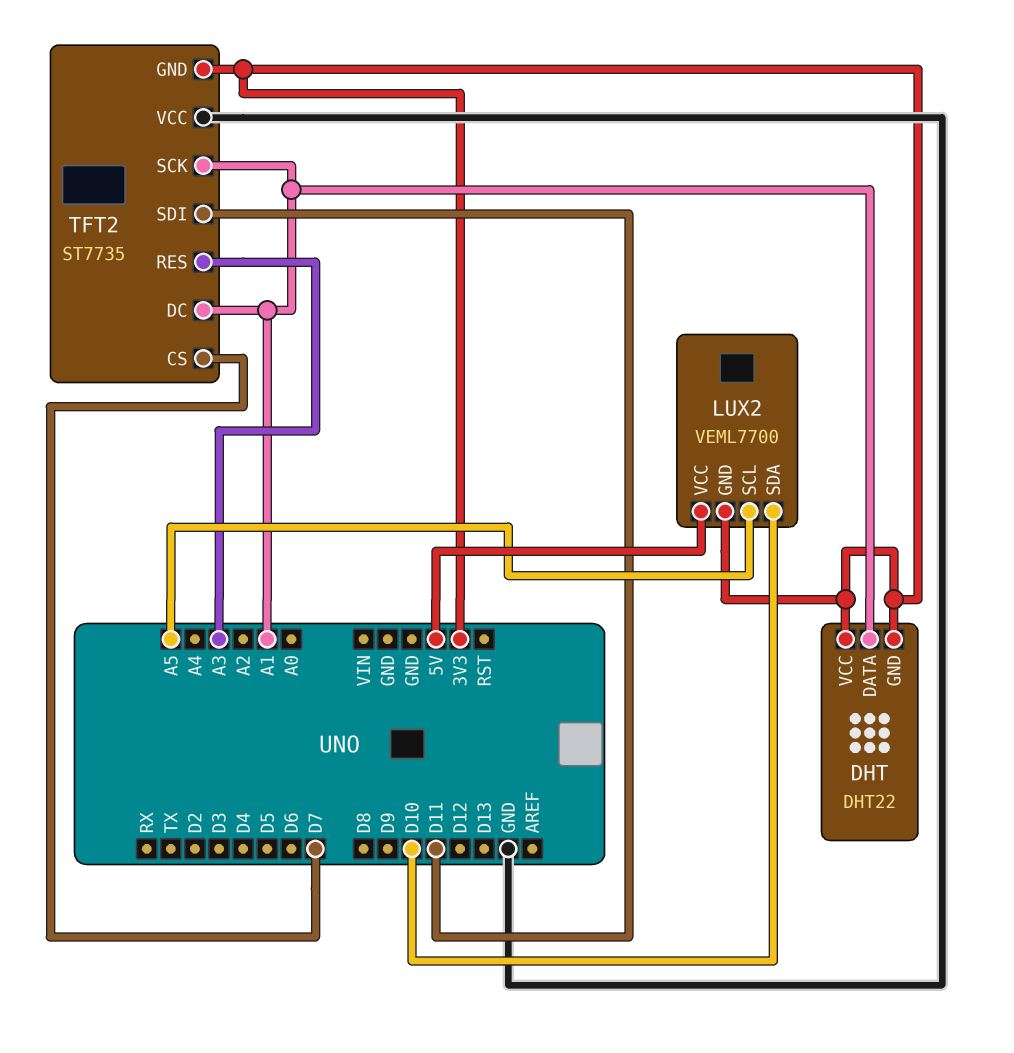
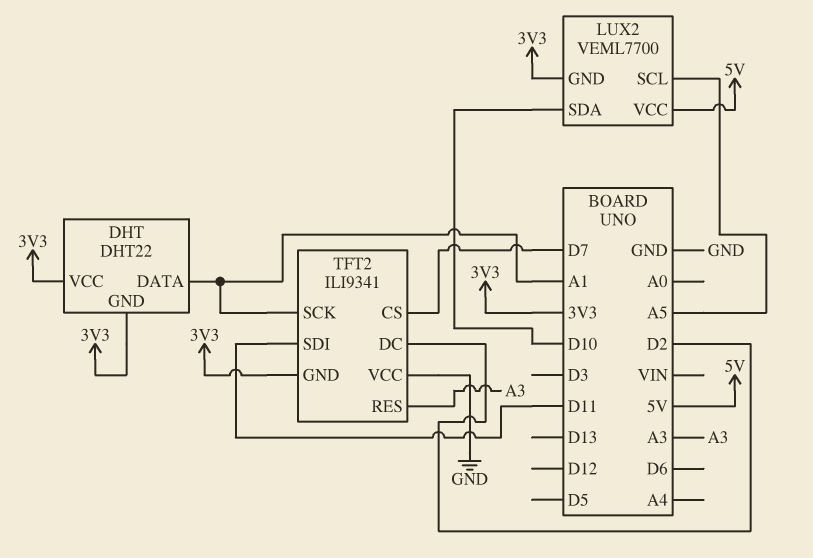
TFT2: ST7735 -> ILI9341
TFT2 pin DC: A1 -> D2

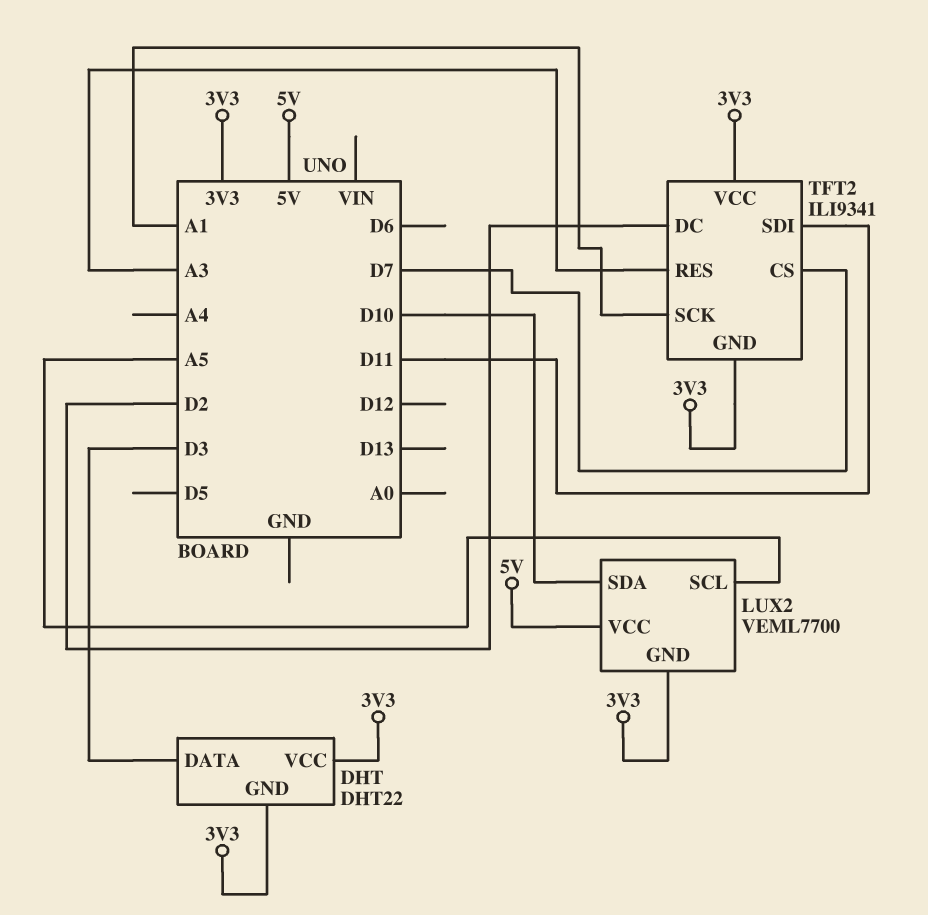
DHT pin DATA: A1 -> D3
TFT2 pin VCC: GND -> 3V3

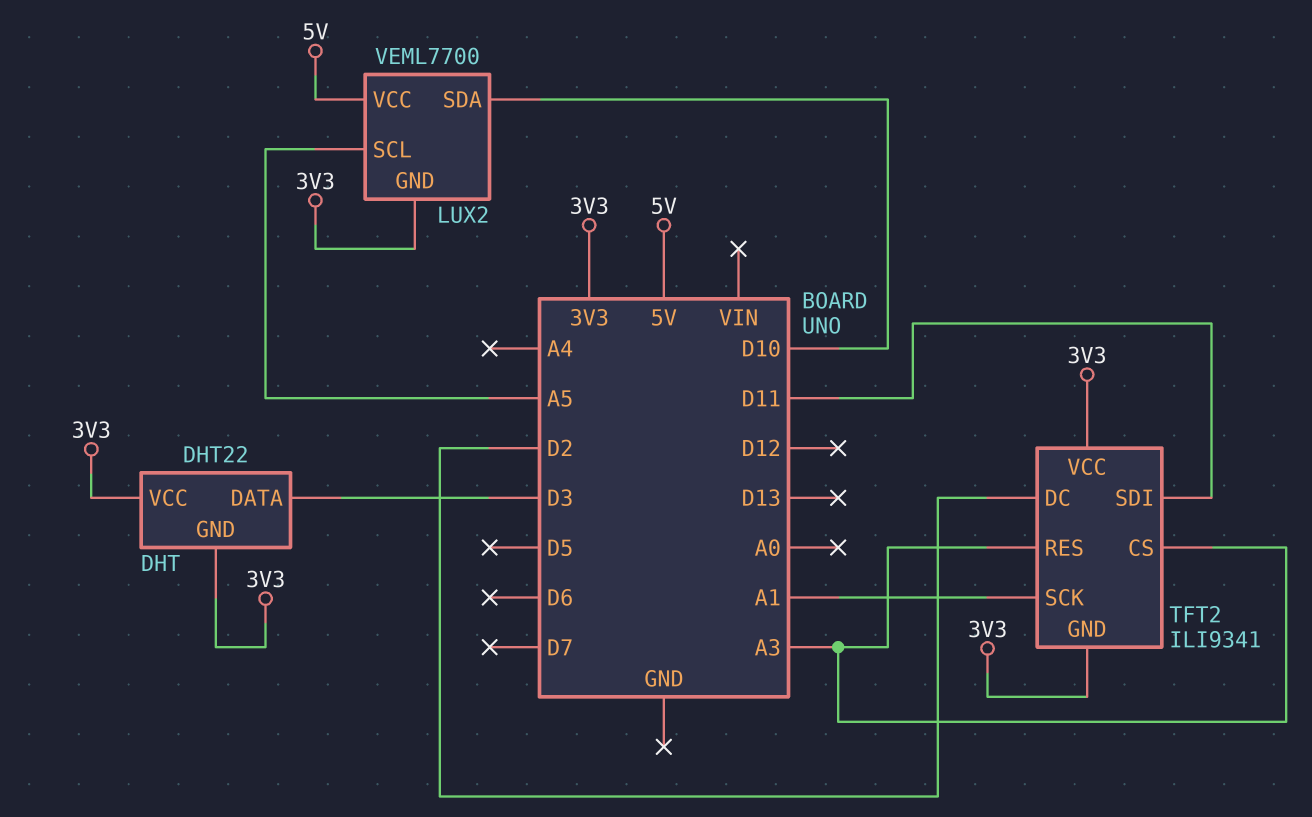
TFT2 pin CS: D7 -> A3

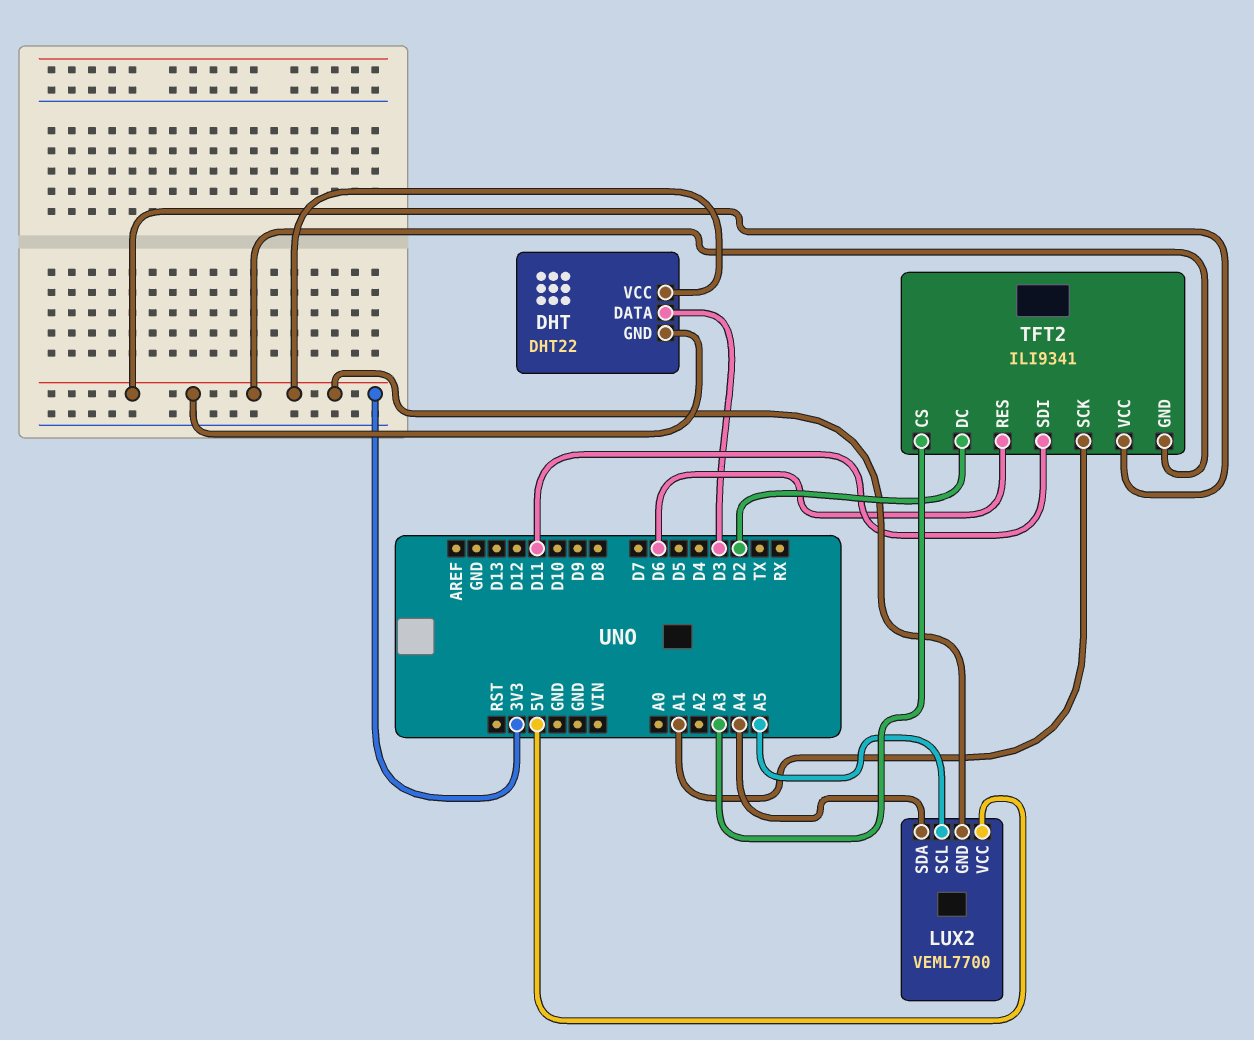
LUX2 pin SDA: D10 -> A4
TFT2 pin RES: A3 -> D6

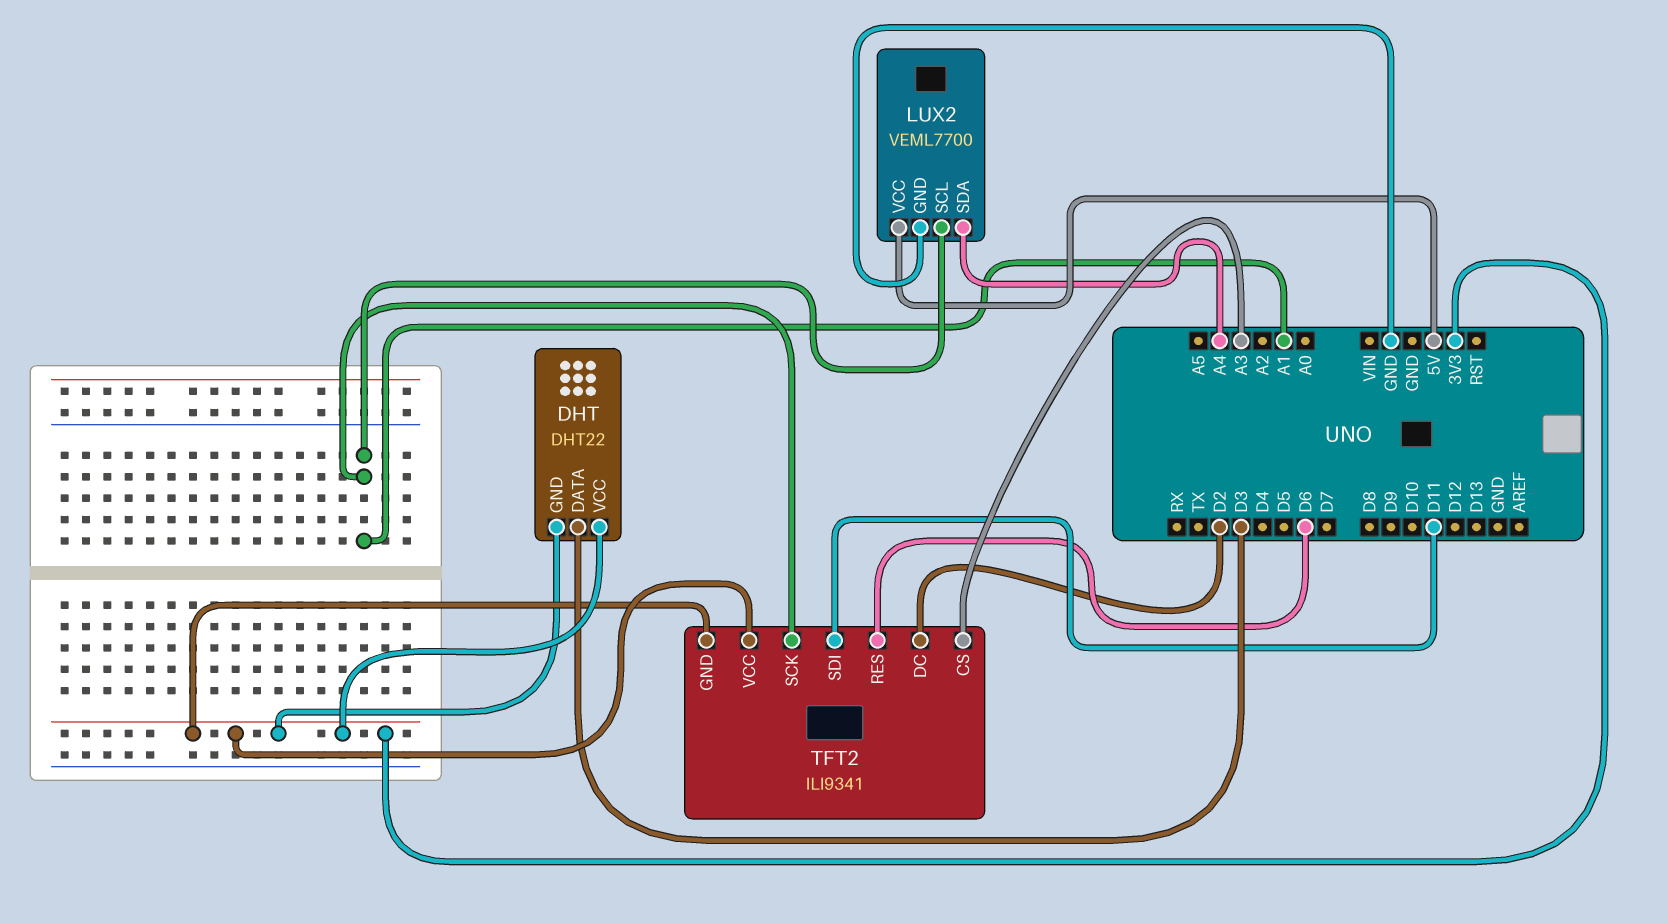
LUX2 pin GND: 3V3 -> GND
LUX2 pin SCL: A5 -> A1

